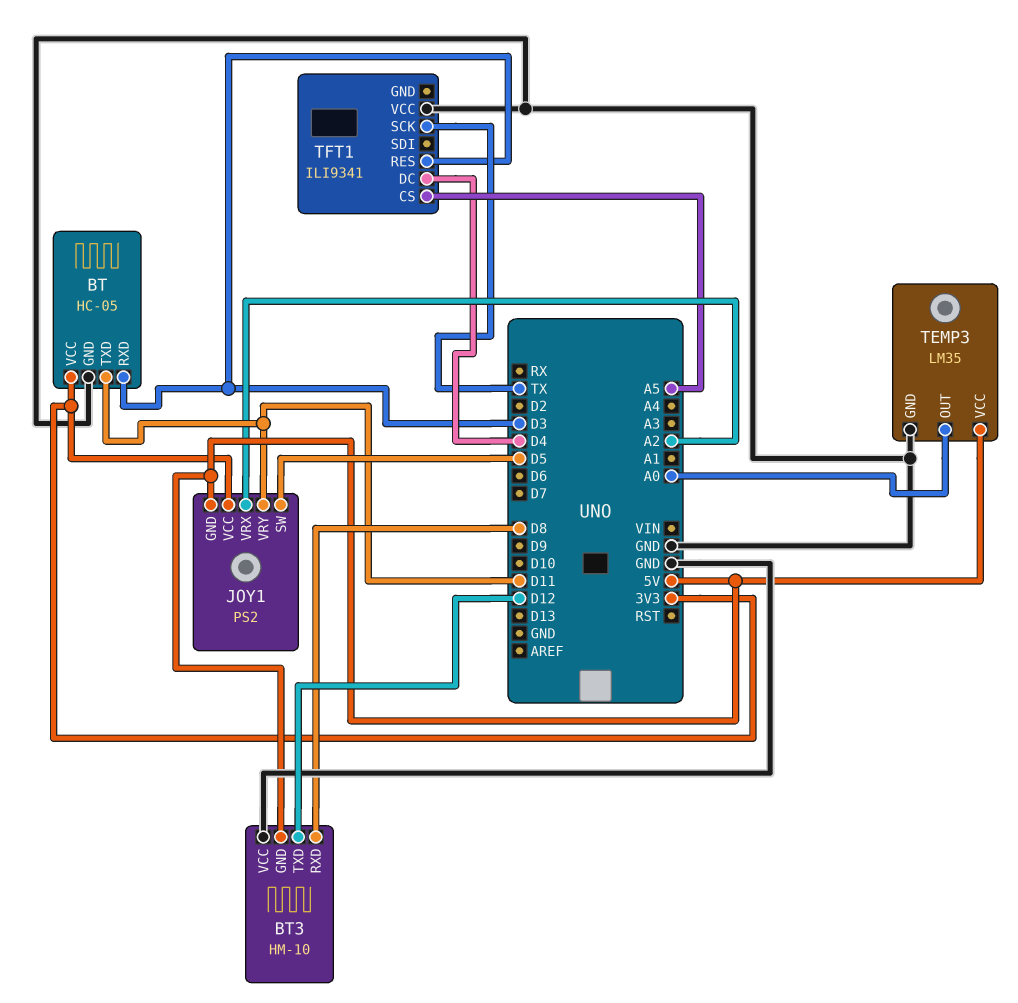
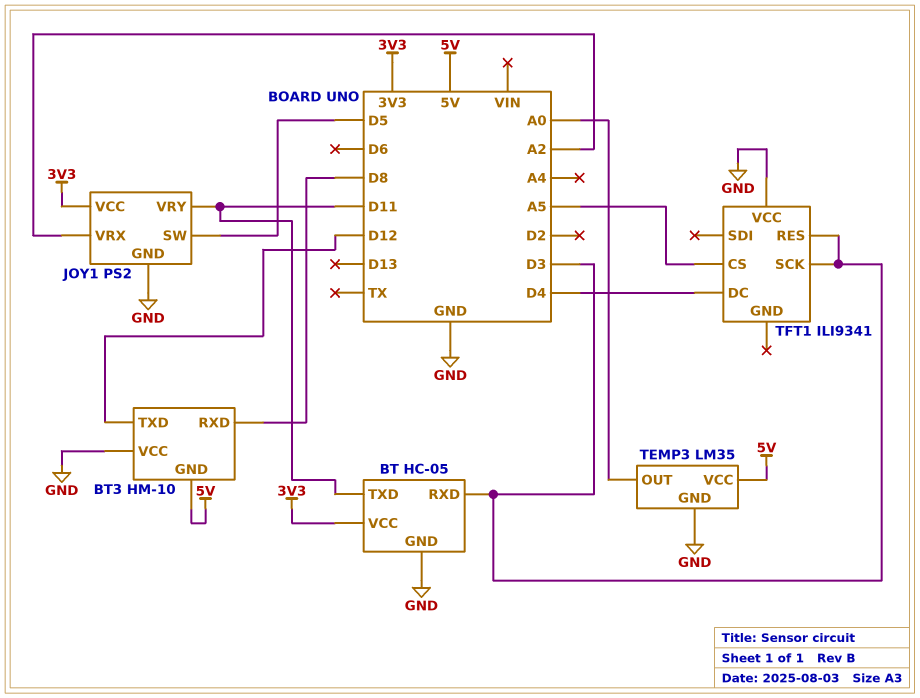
JOY1 pin GND: 5V -> GND
TFT1 pin SCK: TX -> D3

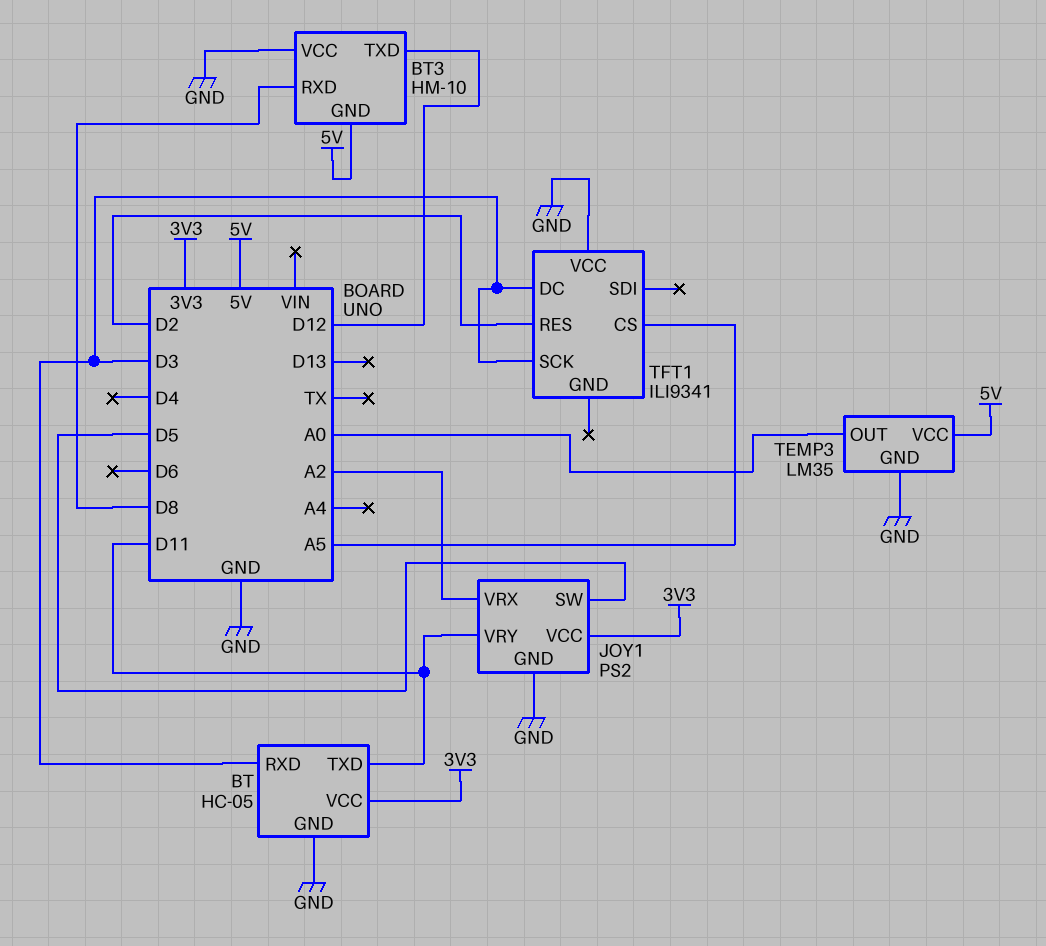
TFT1 pin DC: D4 -> D3
TFT1 pin RES: D3 -> D2

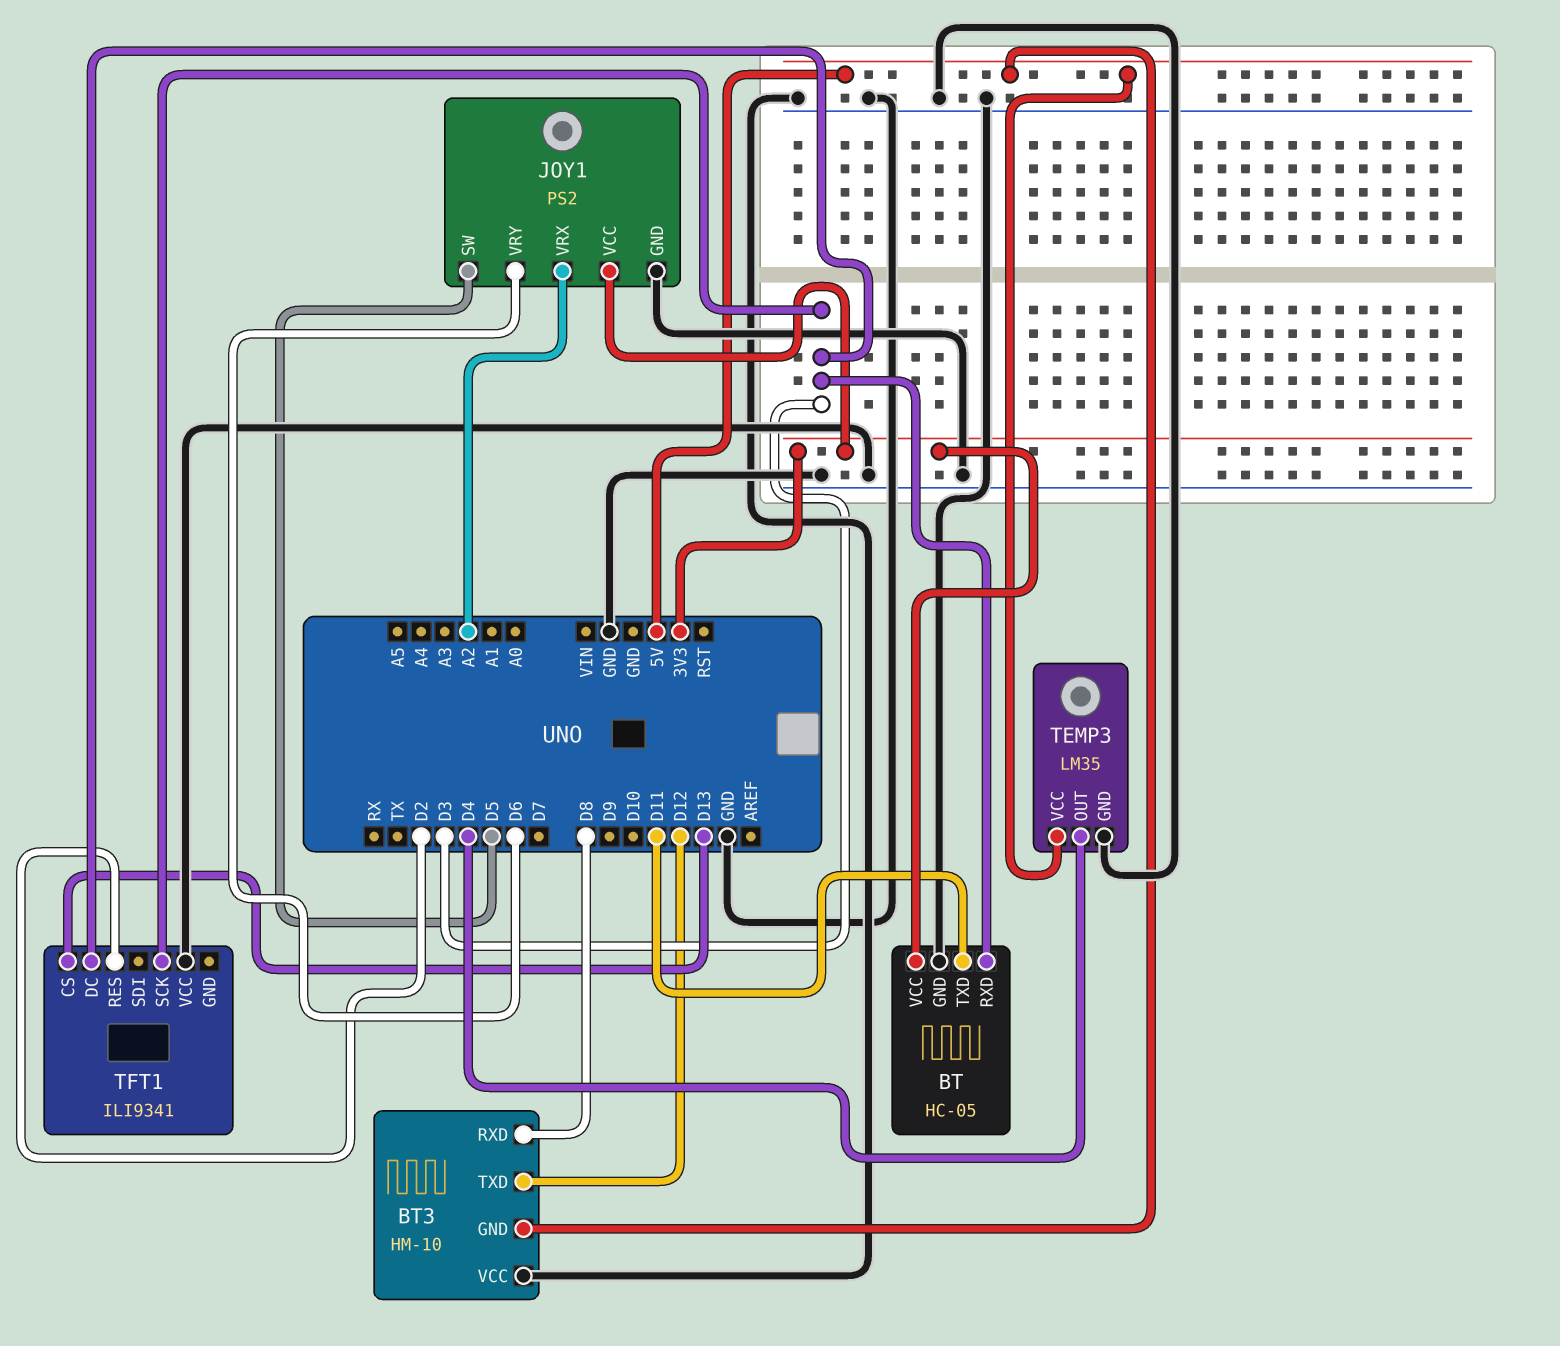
JOY1 pin VRY: D11 -> D6
TEMP3 pin OUT: A0 -> D4
TFT1 pin CS: A5 -> D13

